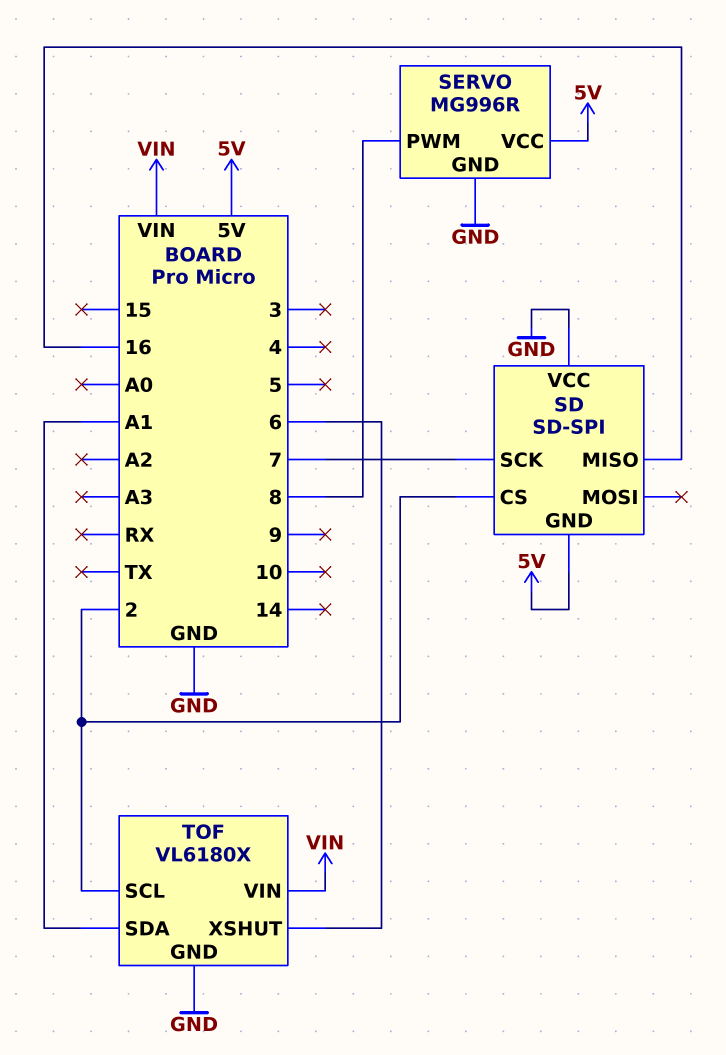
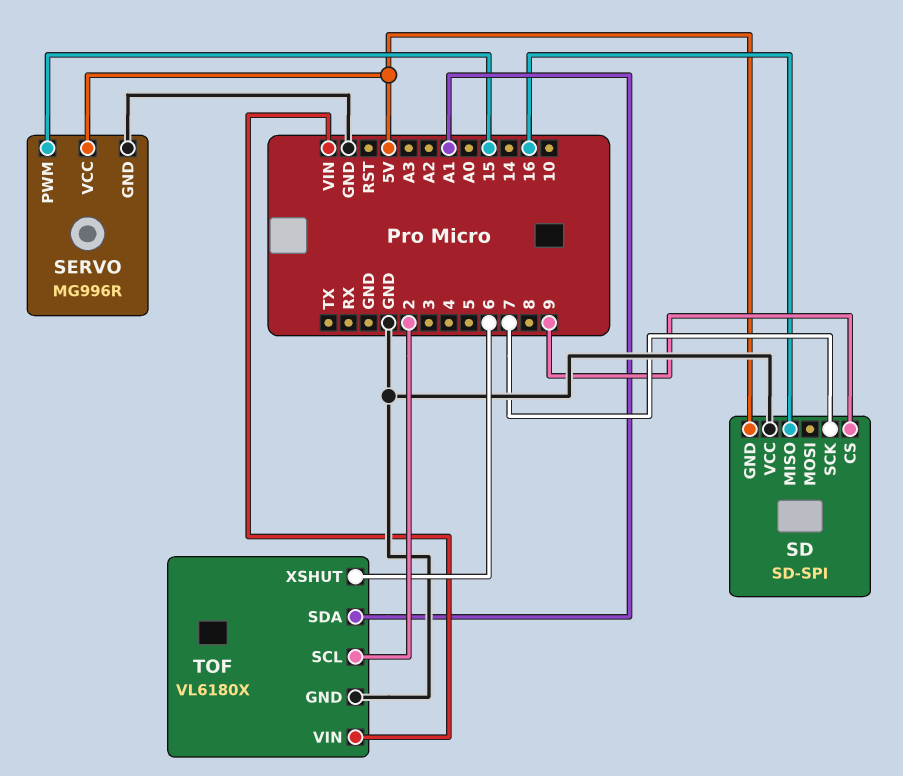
SD pin CS: 2 -> 9
SERVO pin PWM: 8 -> 15

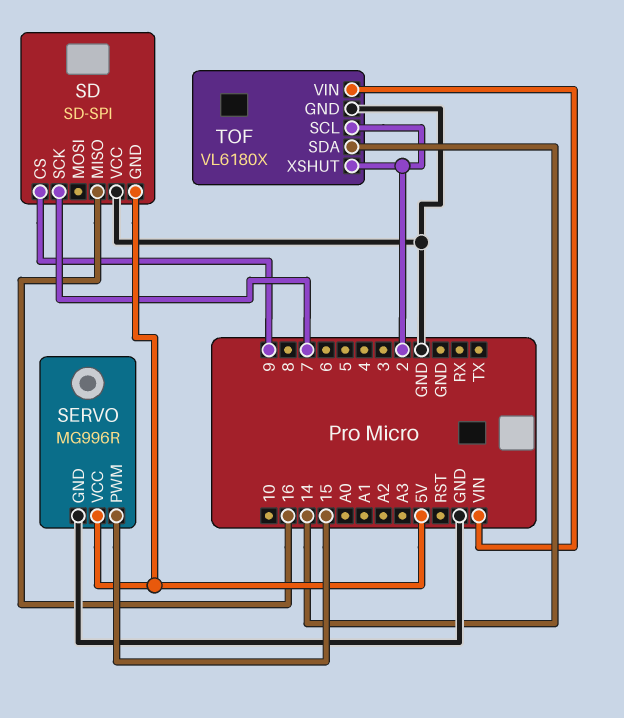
TOF pin SDA: A1 -> 14
TOF pin XSHUT: 6 -> 2

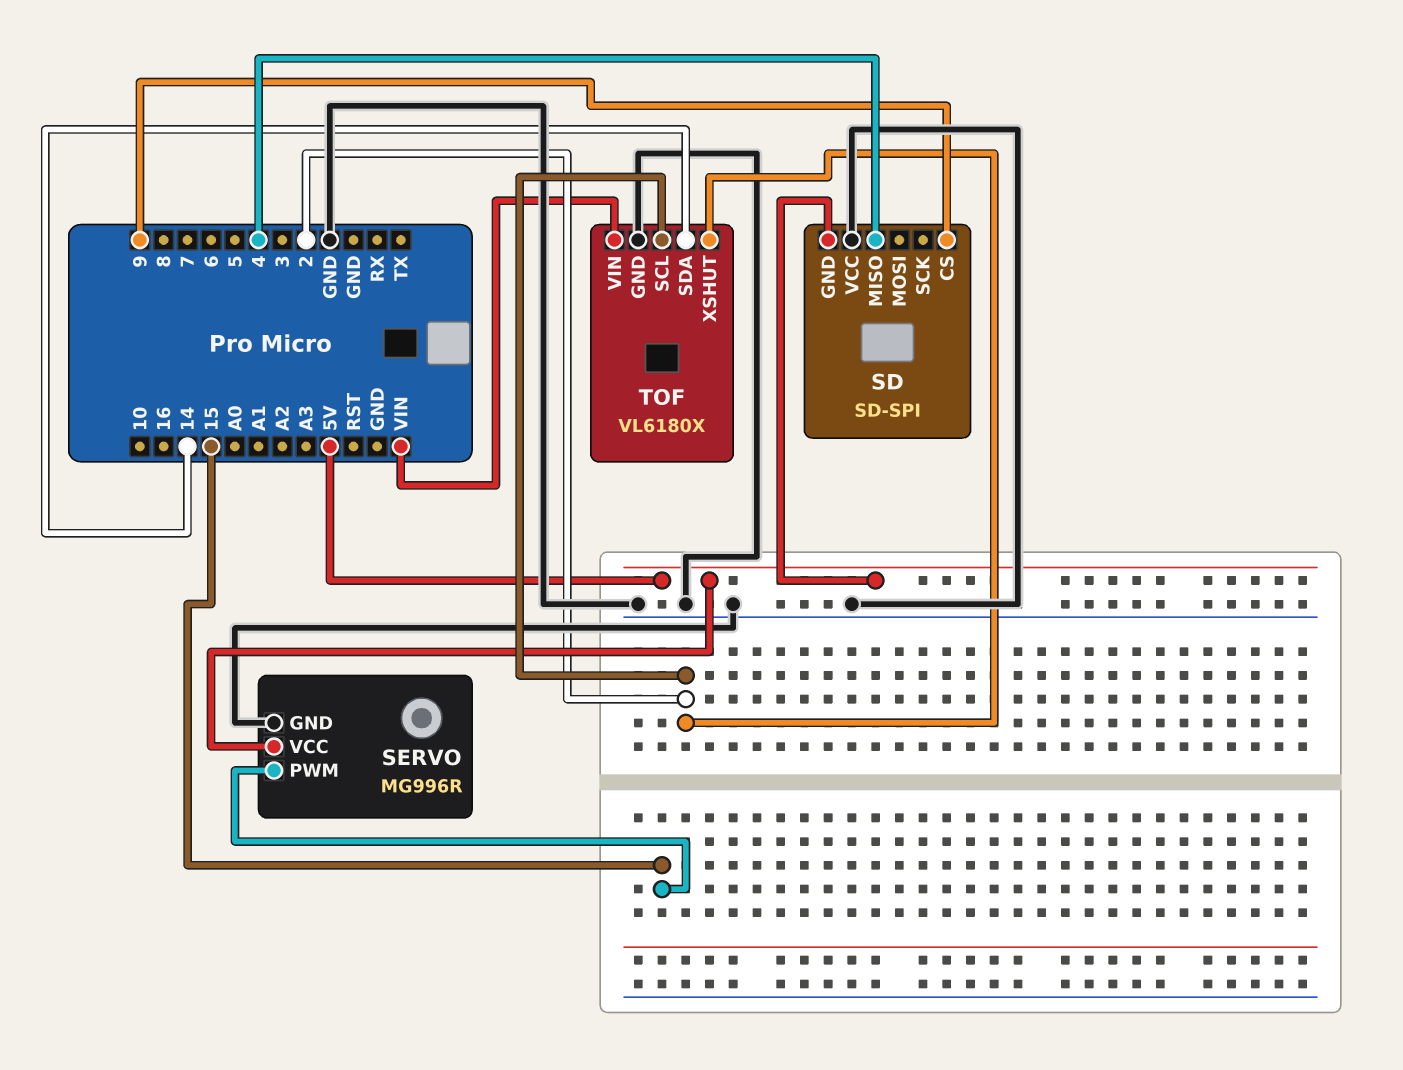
SD pin MISO: 16 -> 4
SD pin SCK: 7 -> none

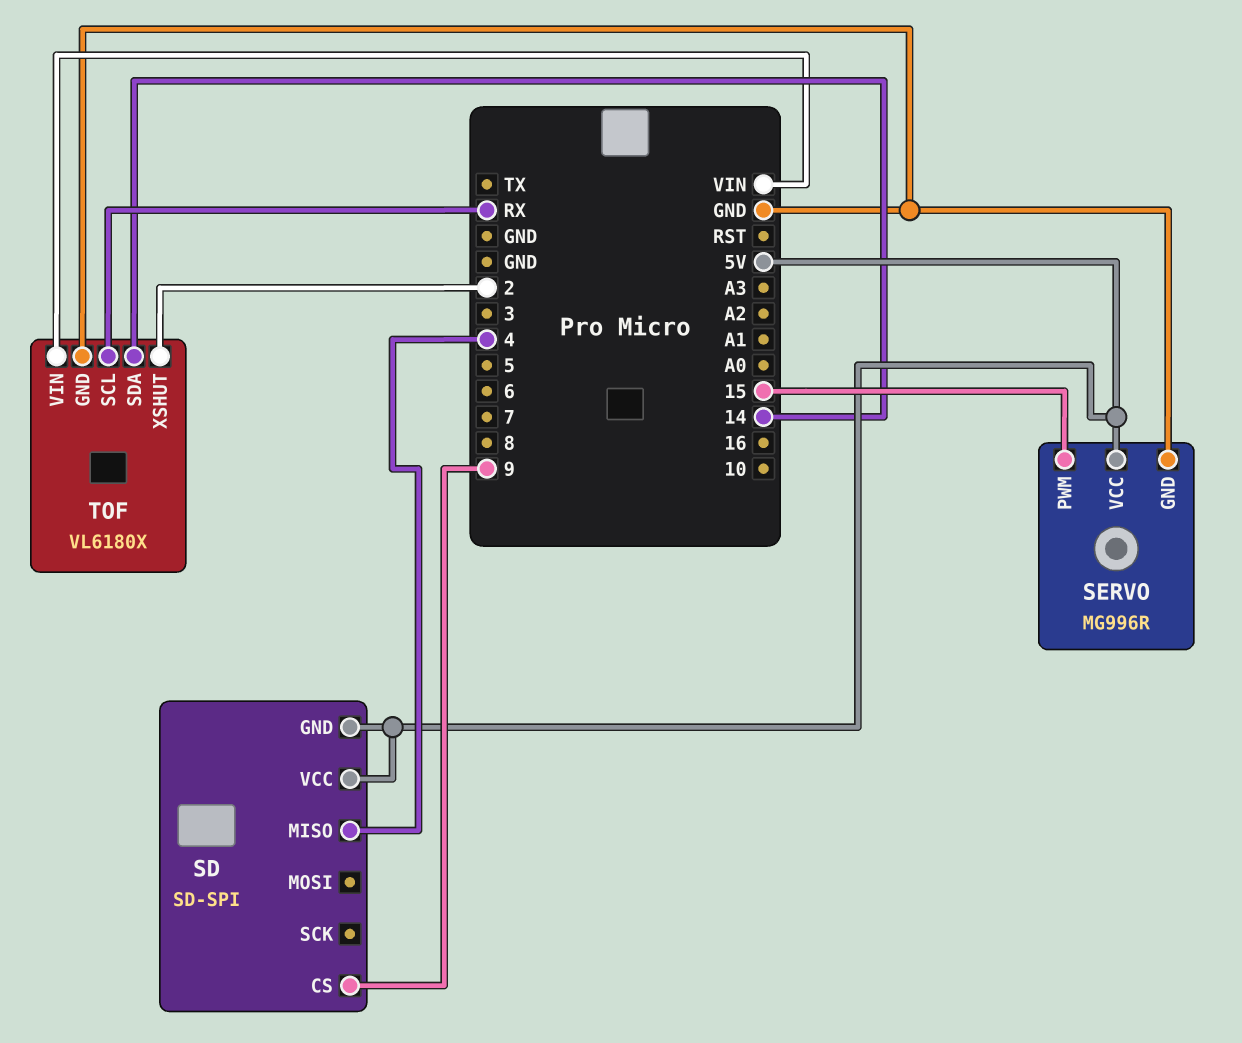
SD pin VCC: GND -> 5V
TOF pin SCL: 2 -> RX

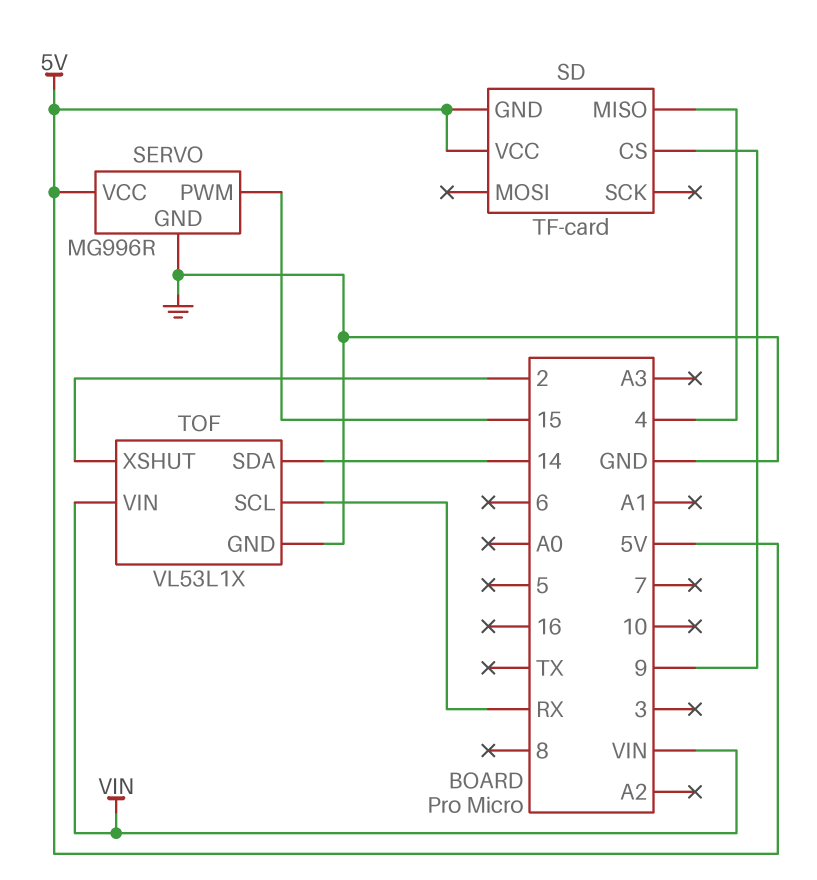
SD: SD-SPI -> TF-card
TOF: VL6180X -> VL53L1X

